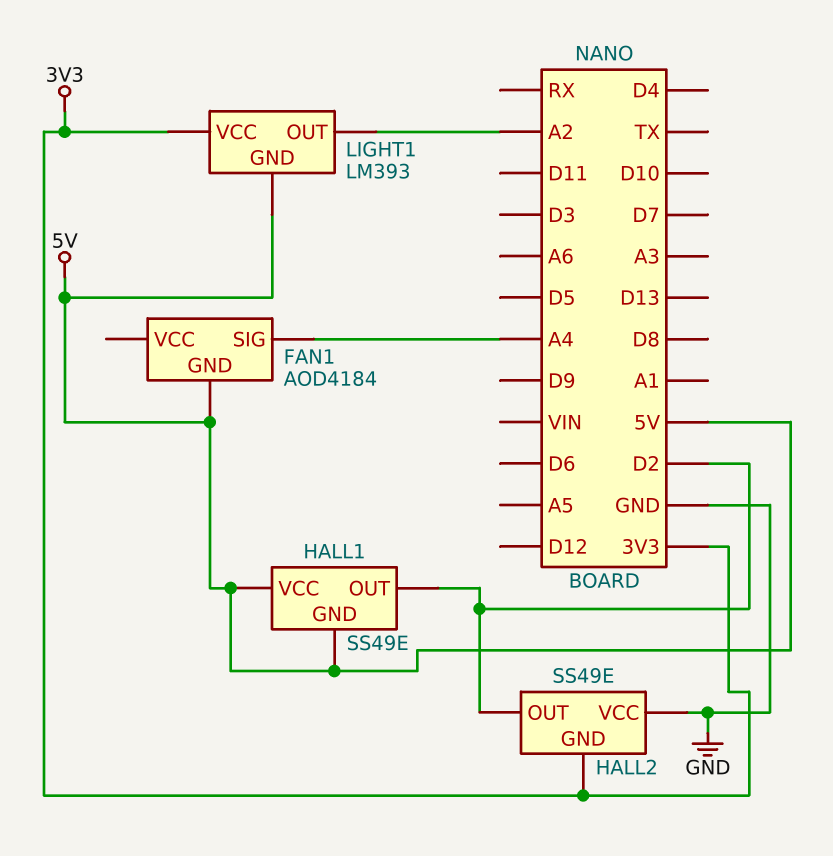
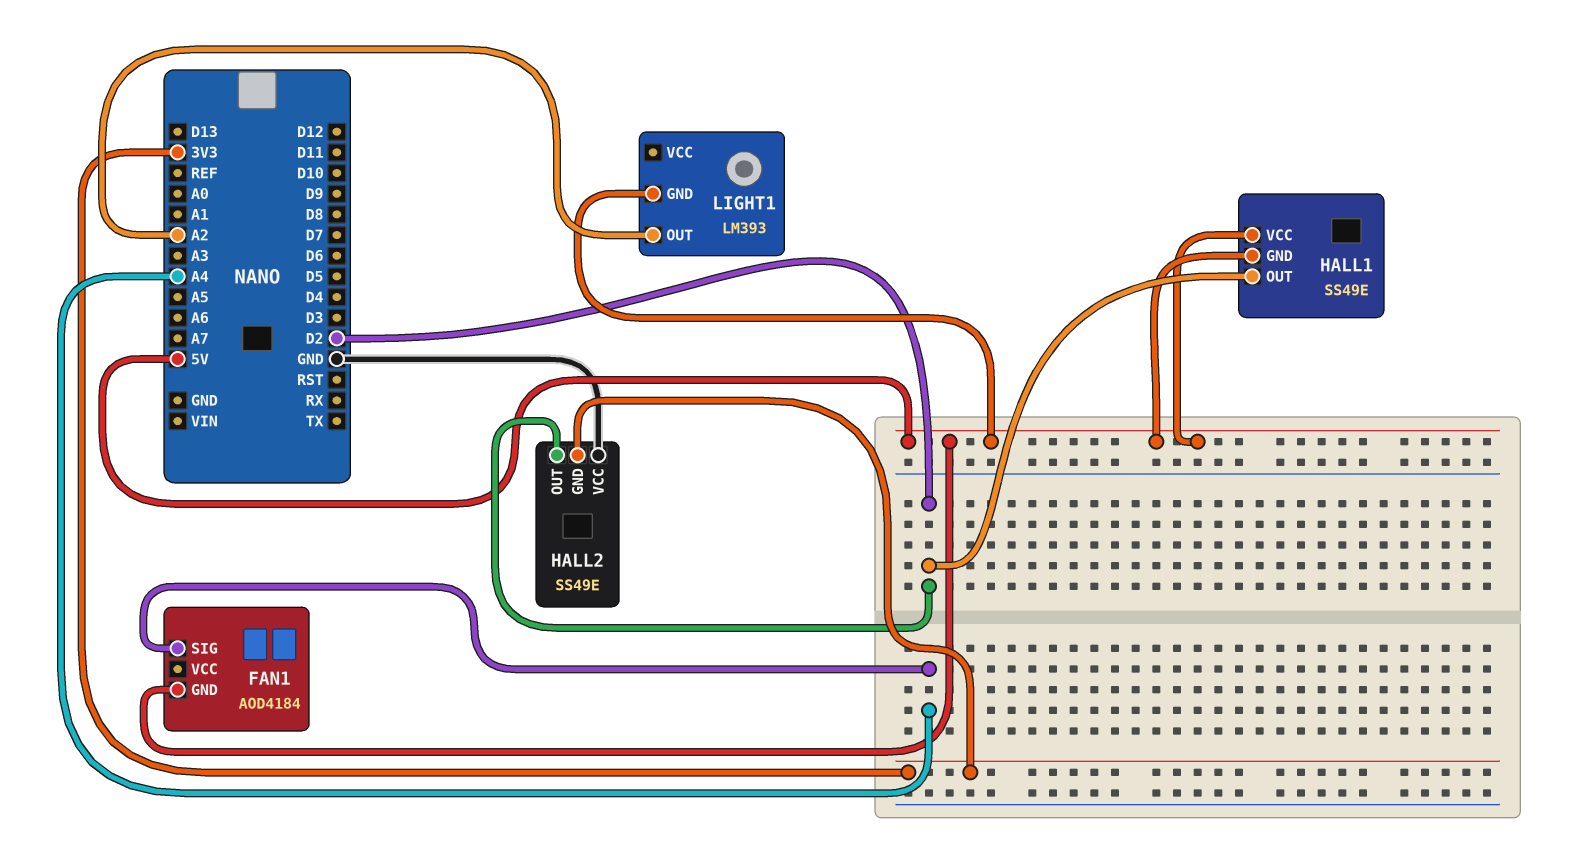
LIGHT1 pin VCC: 3V3 -> none

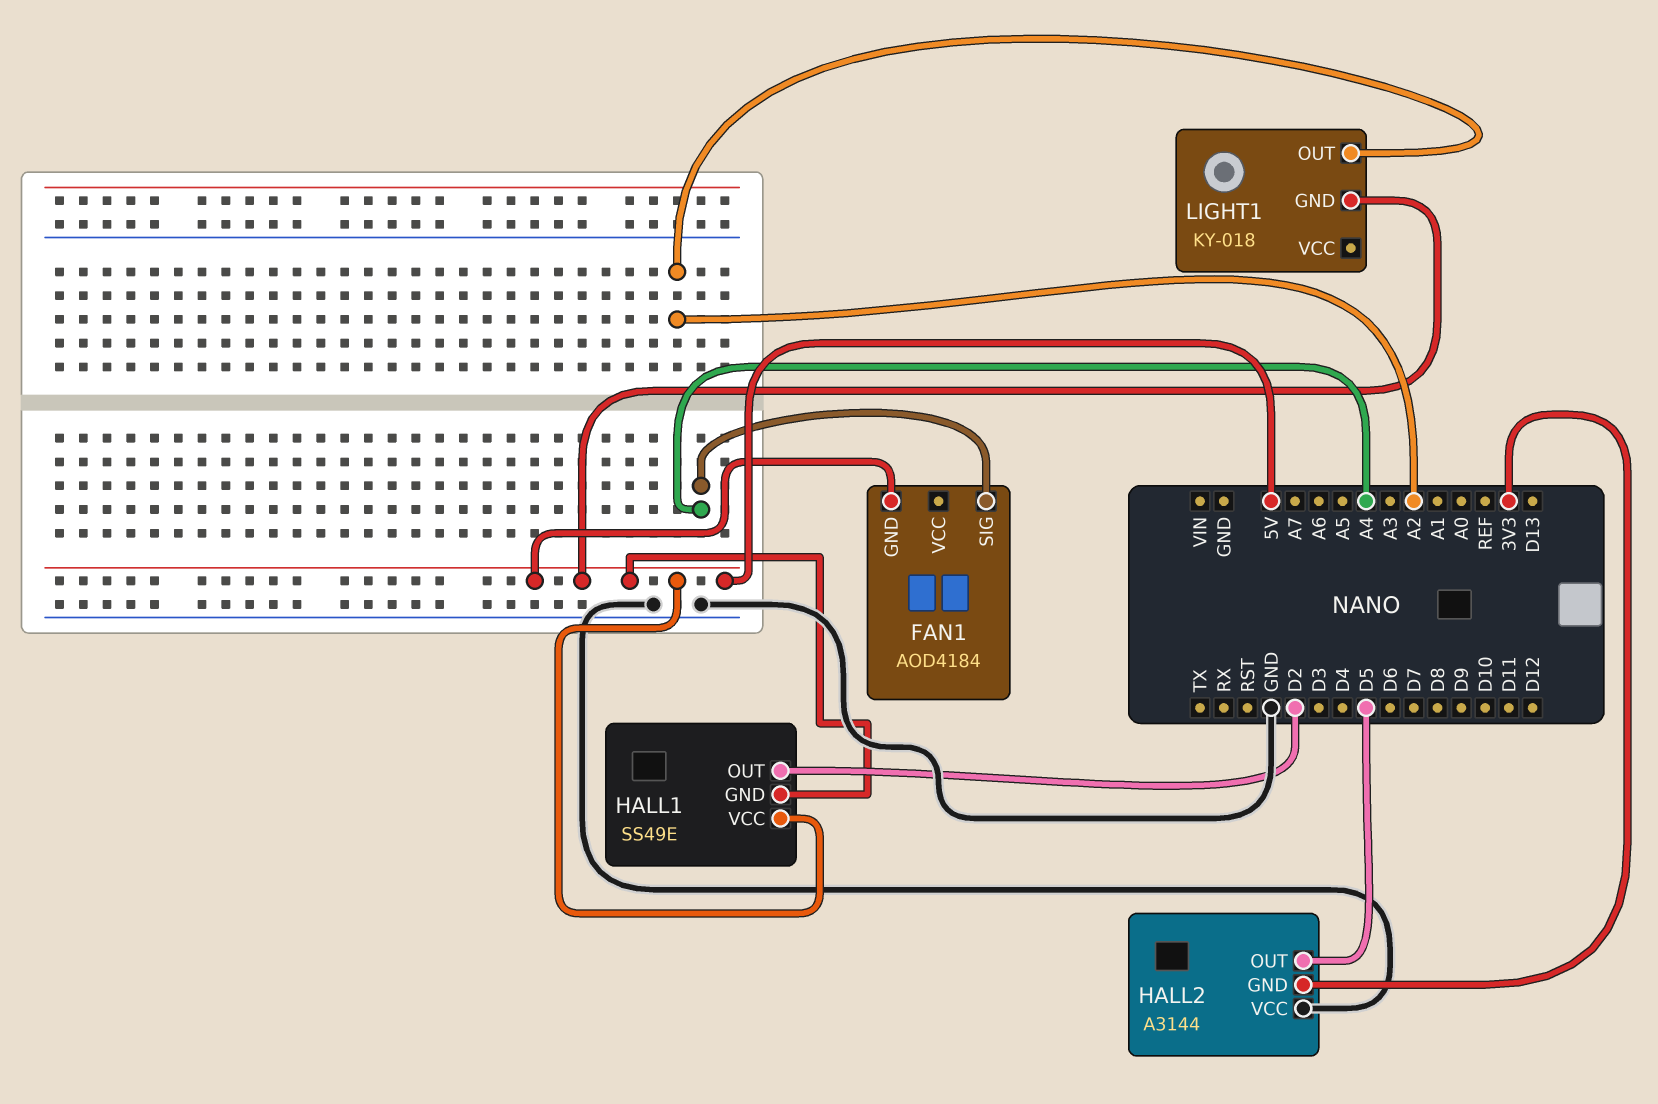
HALL2: SS49E -> A3144
HALL2 pin OUT: D2 -> D5
LIGHT1: LM393 -> KY-018

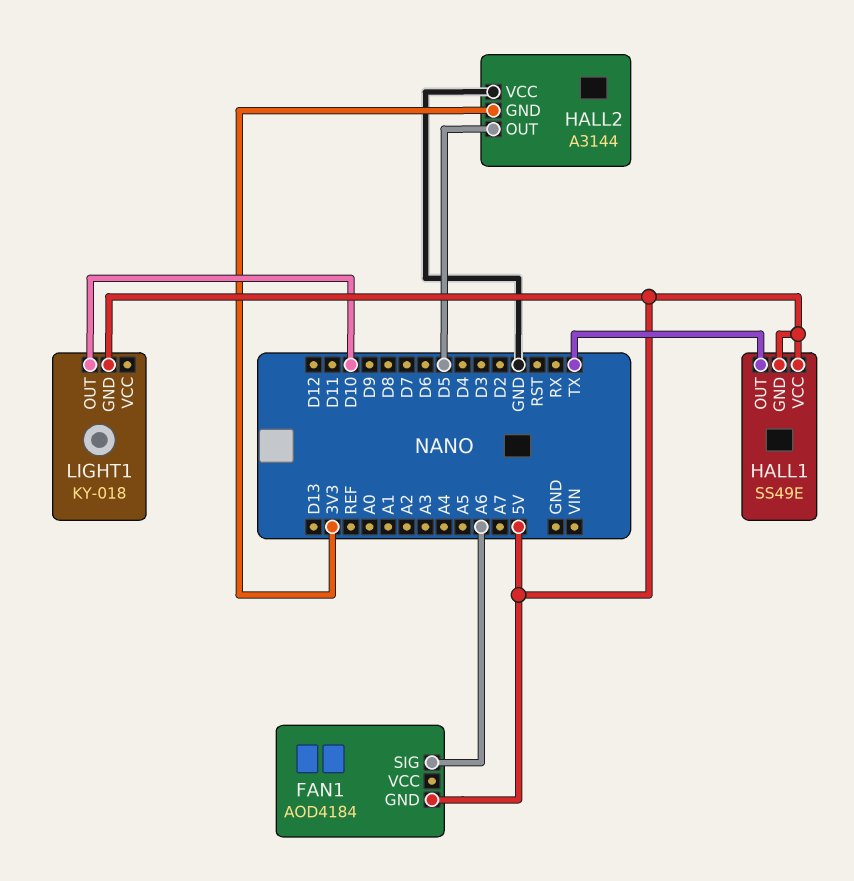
FAN1 pin SIG: A4 -> A6
HALL1 pin OUT: D2 -> TX
LIGHT1 pin OUT: A2 -> D10

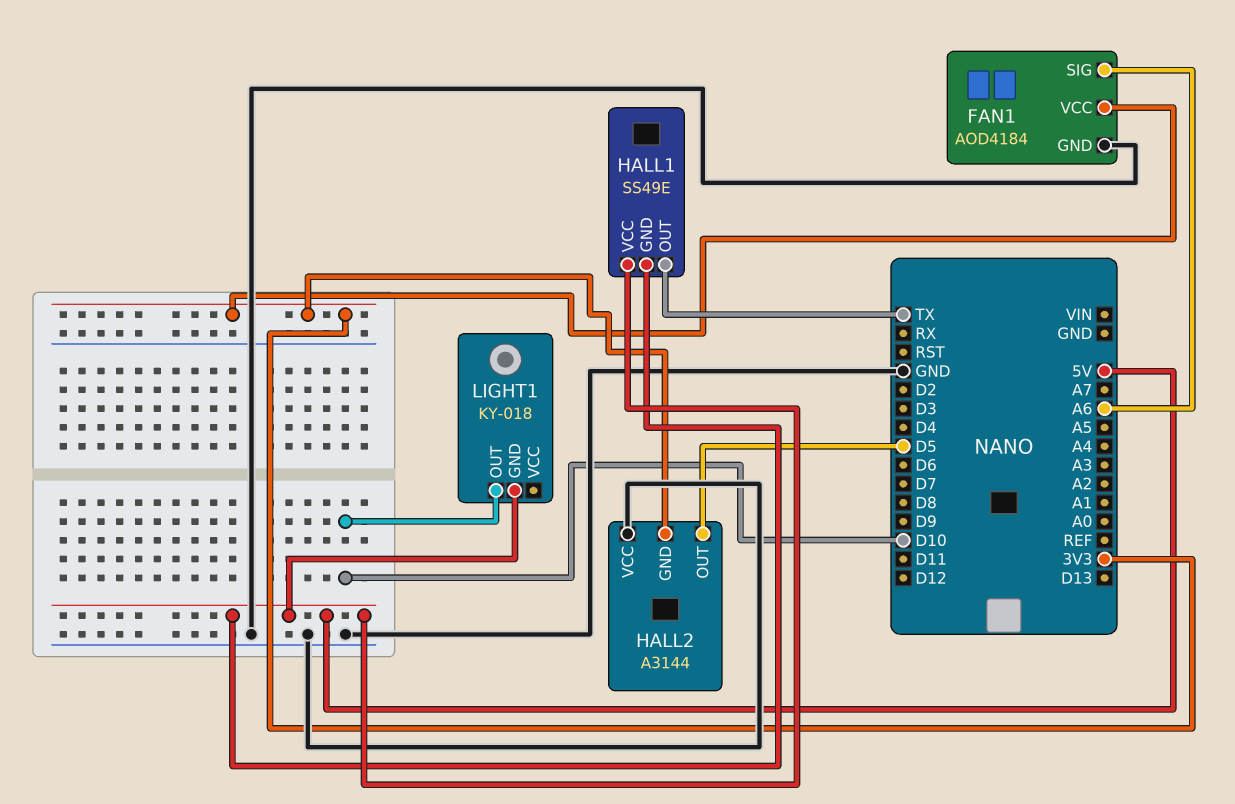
FAN1 pin GND: 5V -> GND
FAN1 pin VCC: none -> 3V3

